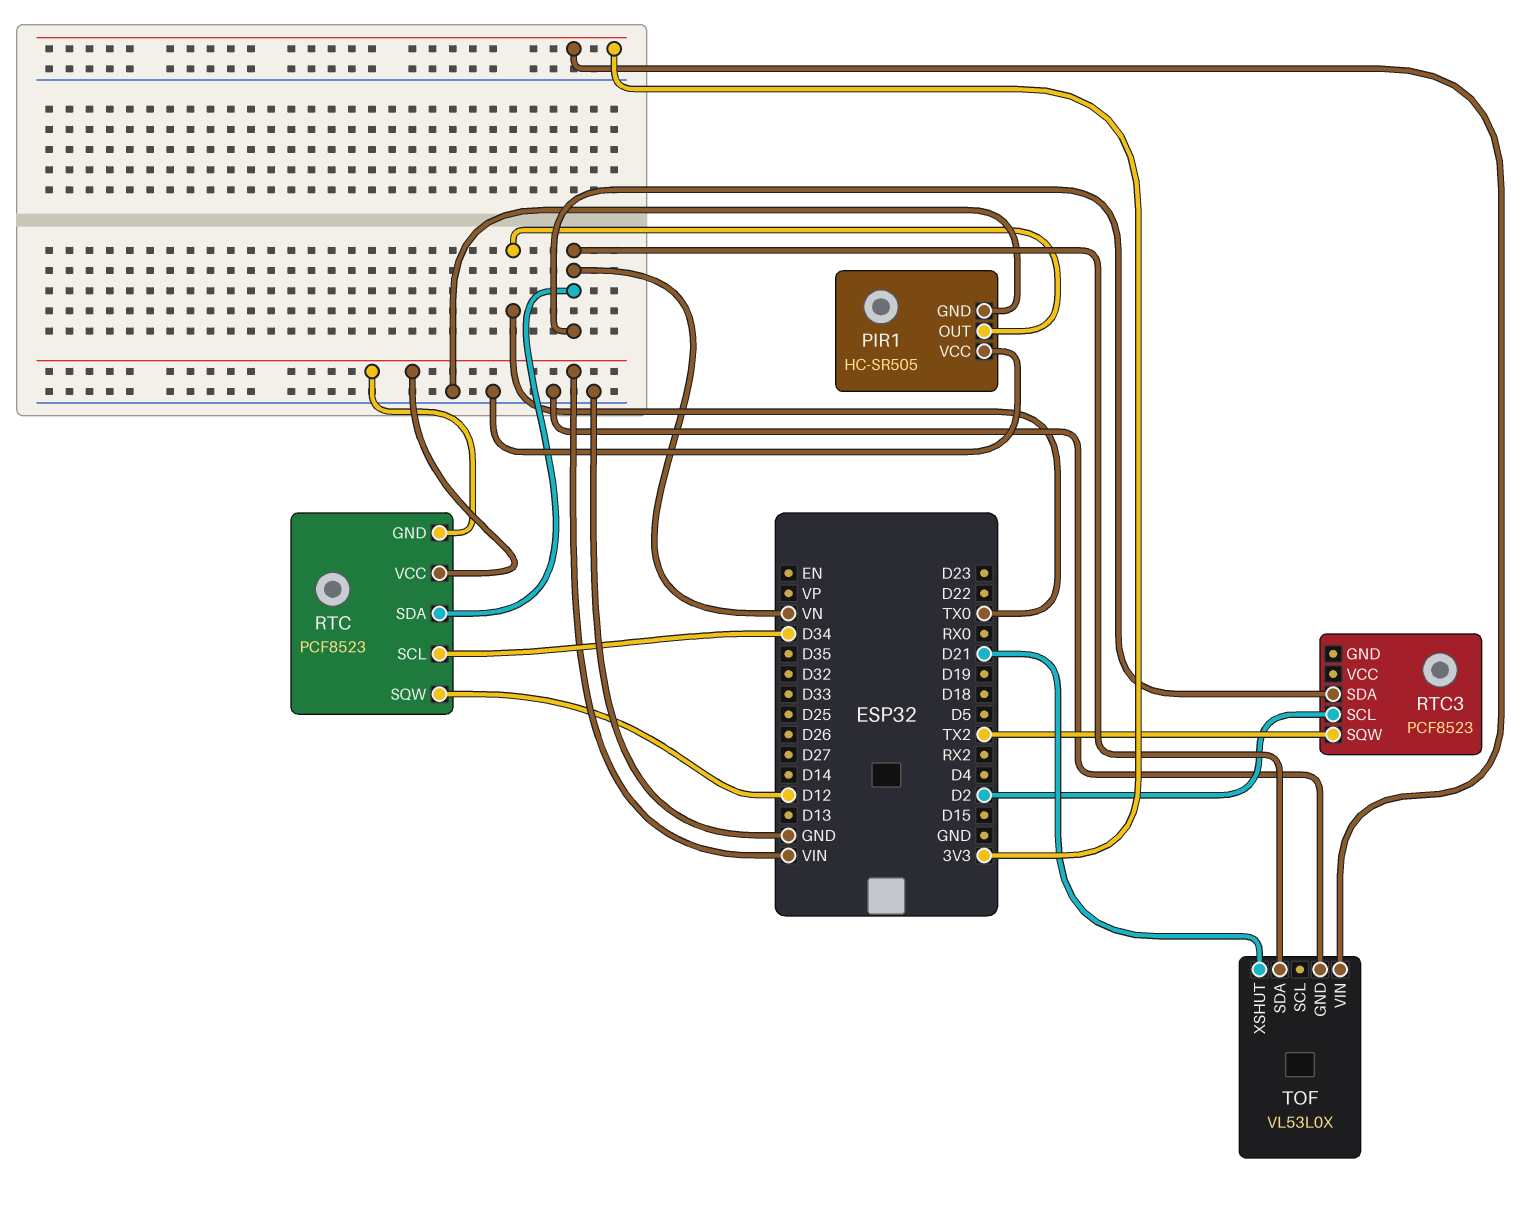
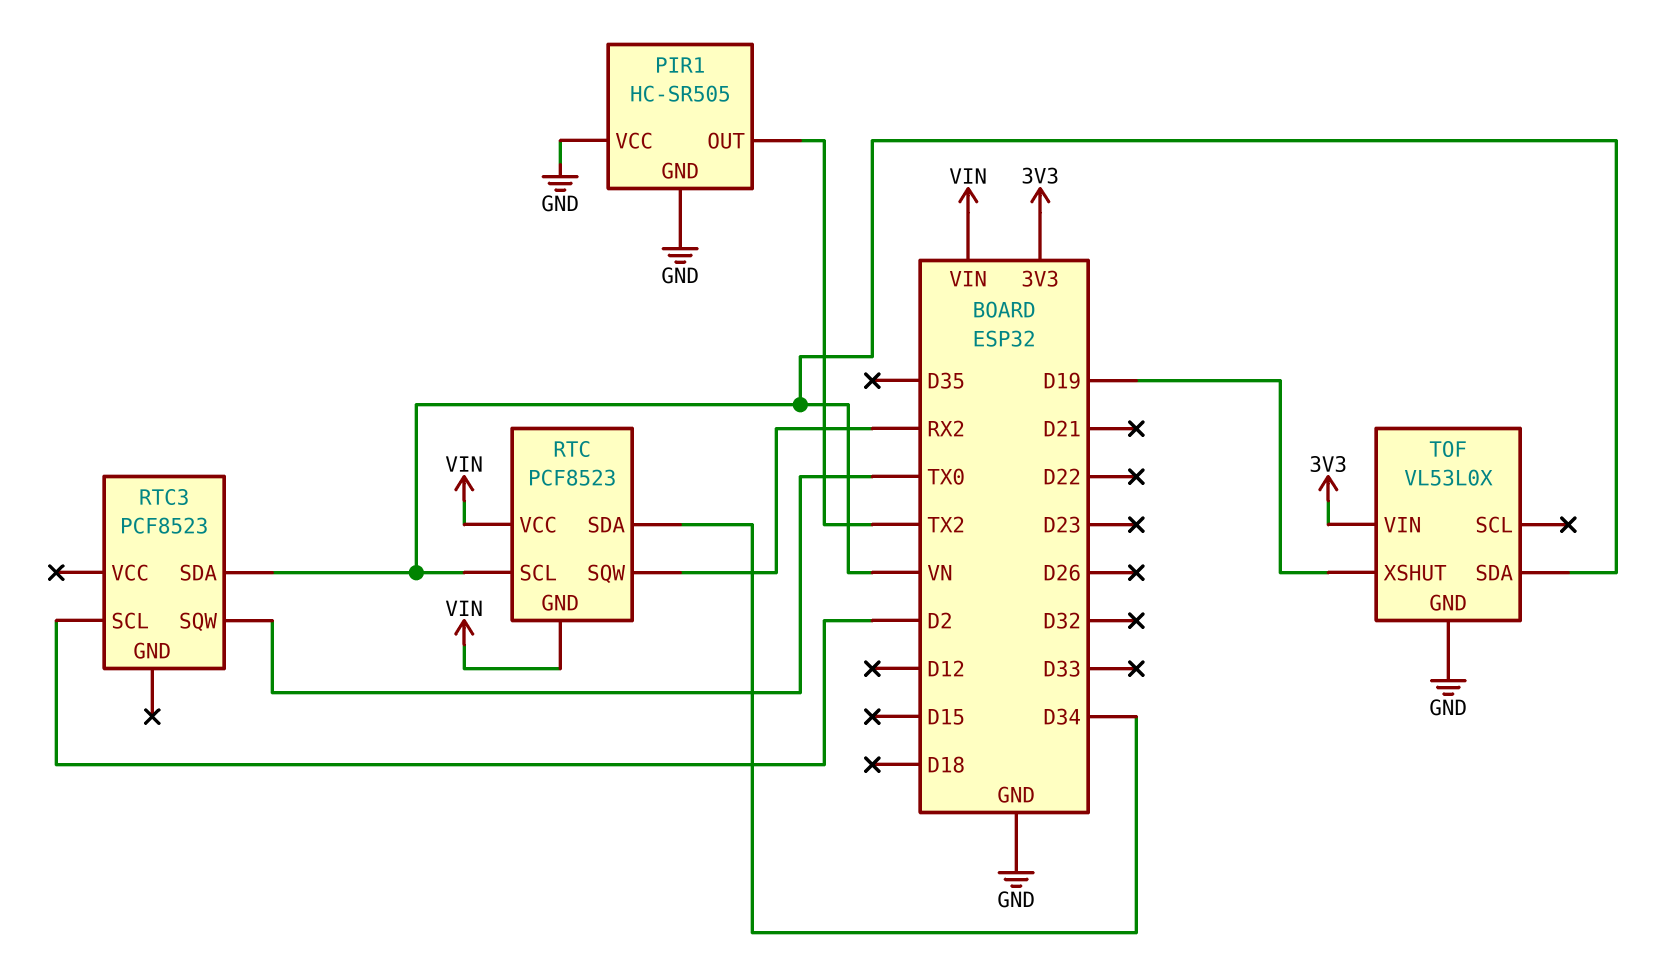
PIR1 pin OUT: TX0 -> TX2
RTC pin SCL: D34 -> VN
RTC pin SDA: VN -> D34
RTC pin SQW: D12 -> RX2
RTC3 pin SQW: TX2 -> TX0
TOF pin XSHUT: D21 -> D19

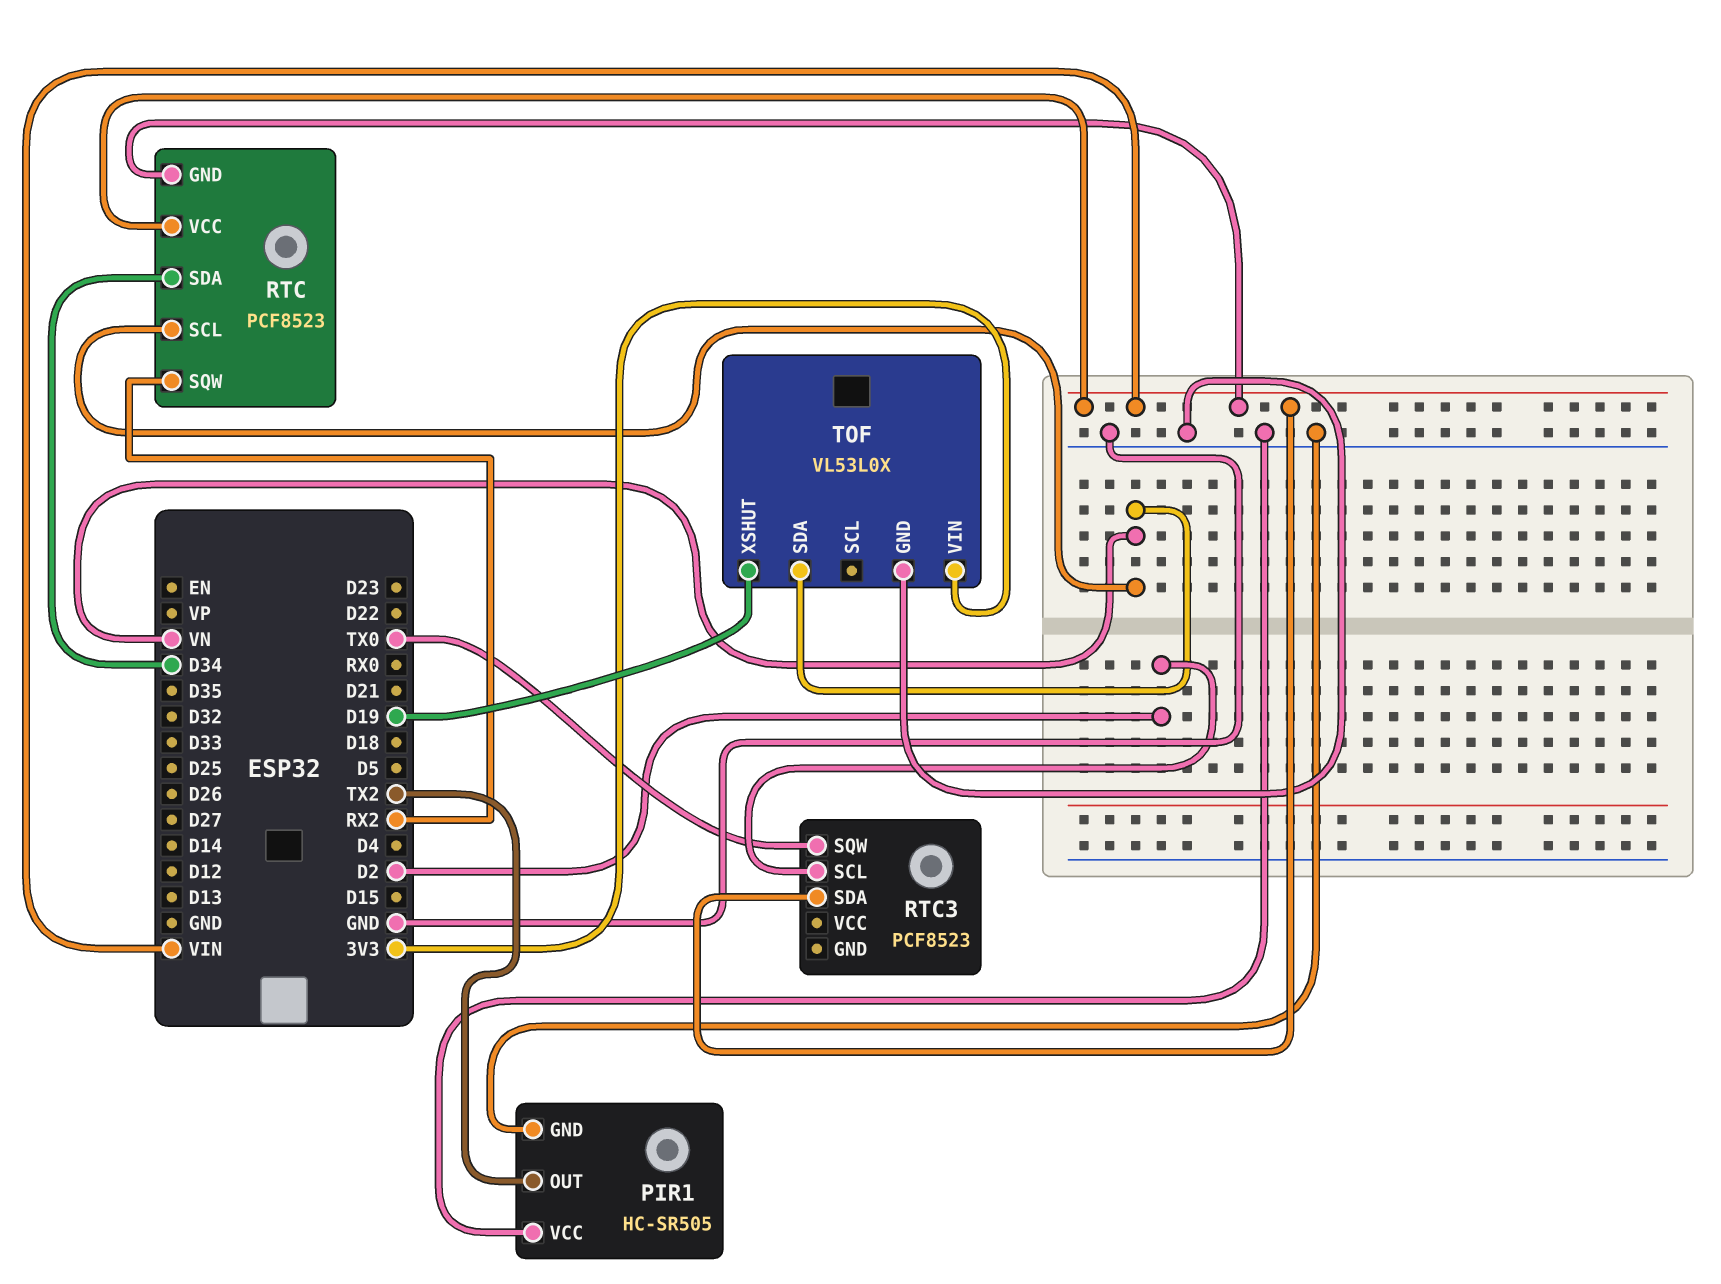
RTC3 pin SDA: VN -> VIN

